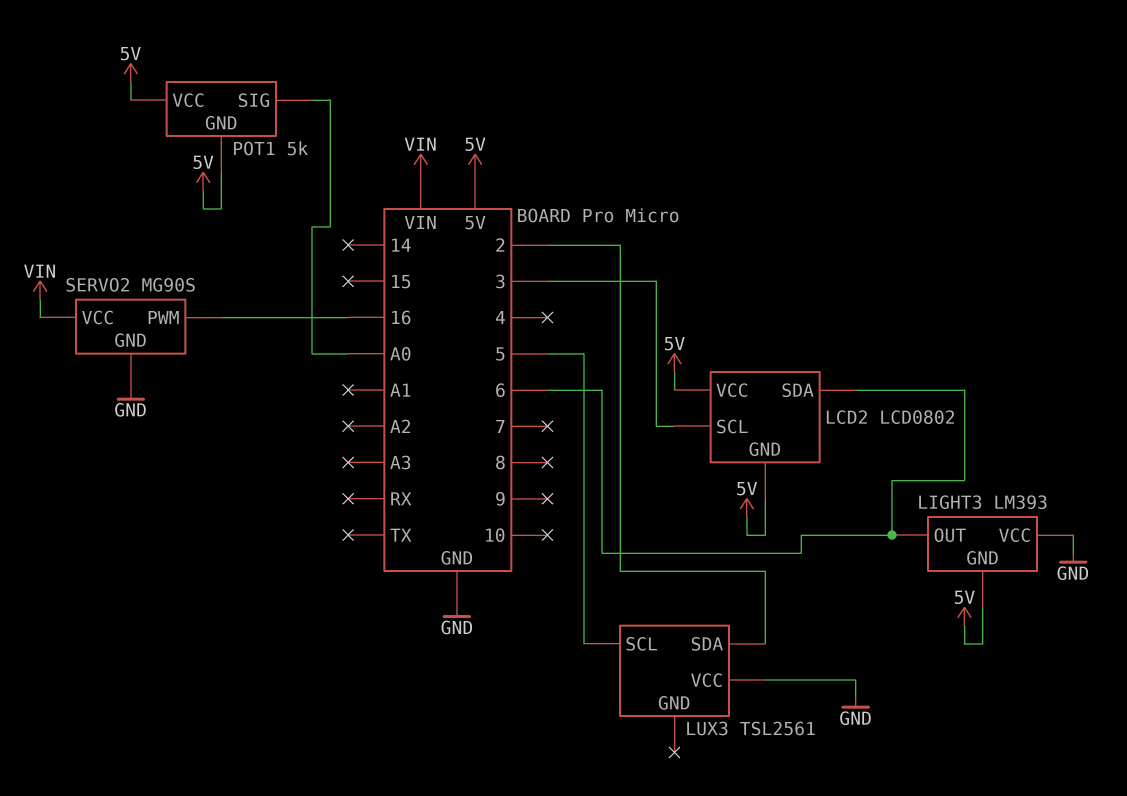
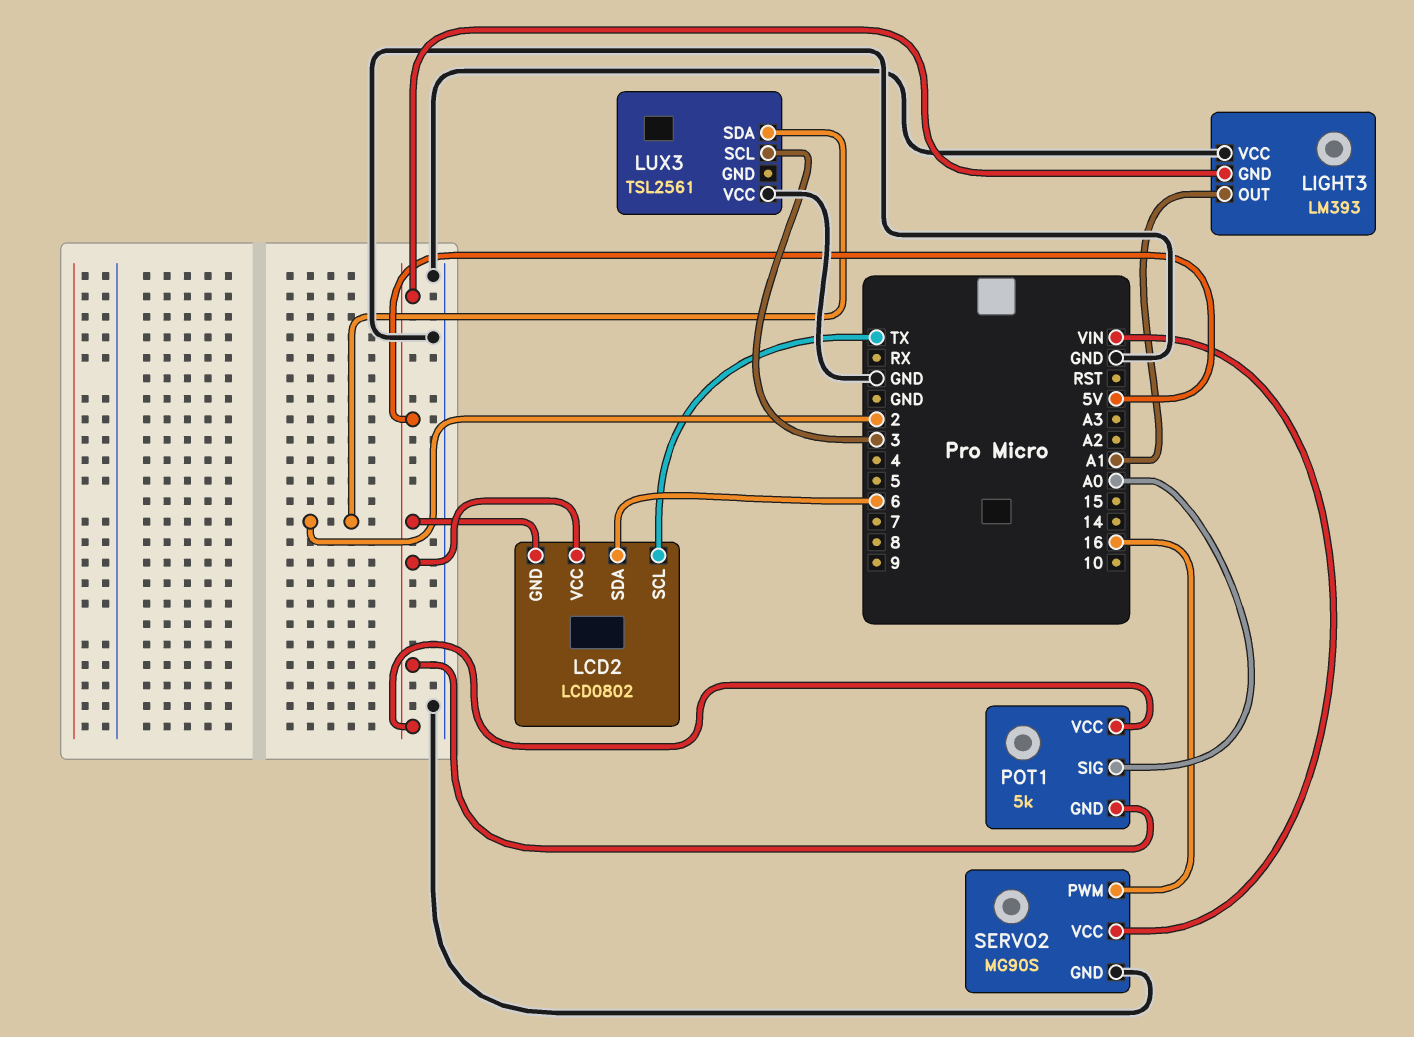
LCD2 pin SCL: 3 -> TX
LIGHT3 pin OUT: 6 -> A1
LUX3 pin SCL: 5 -> 3

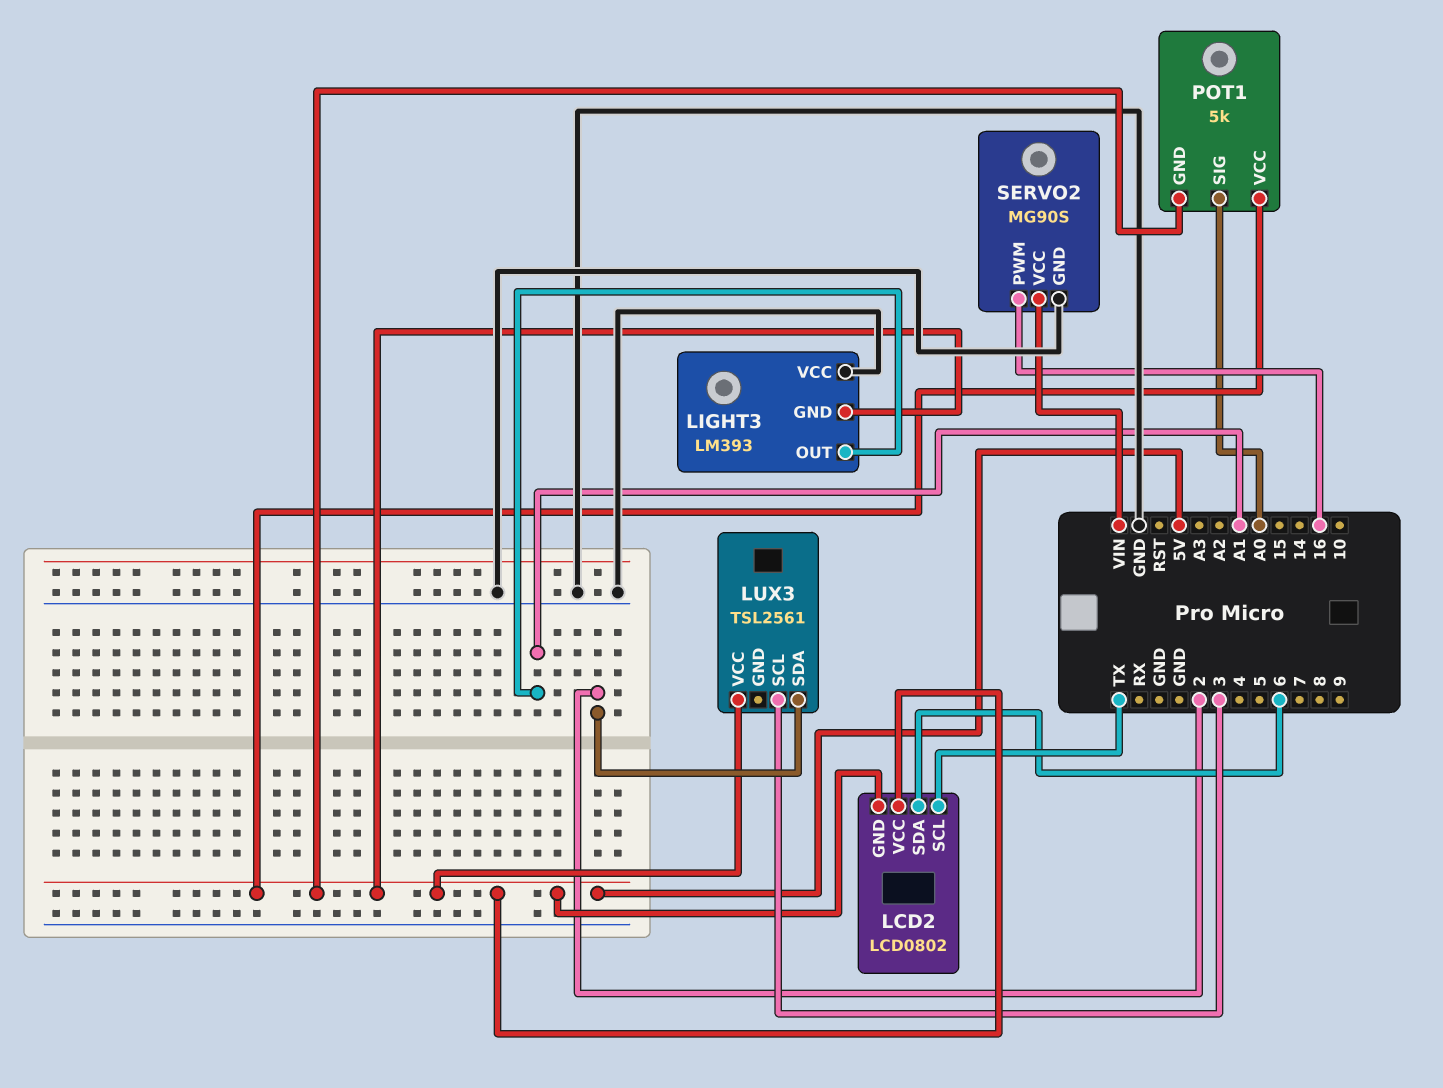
LUX3 pin VCC: GND -> 5V

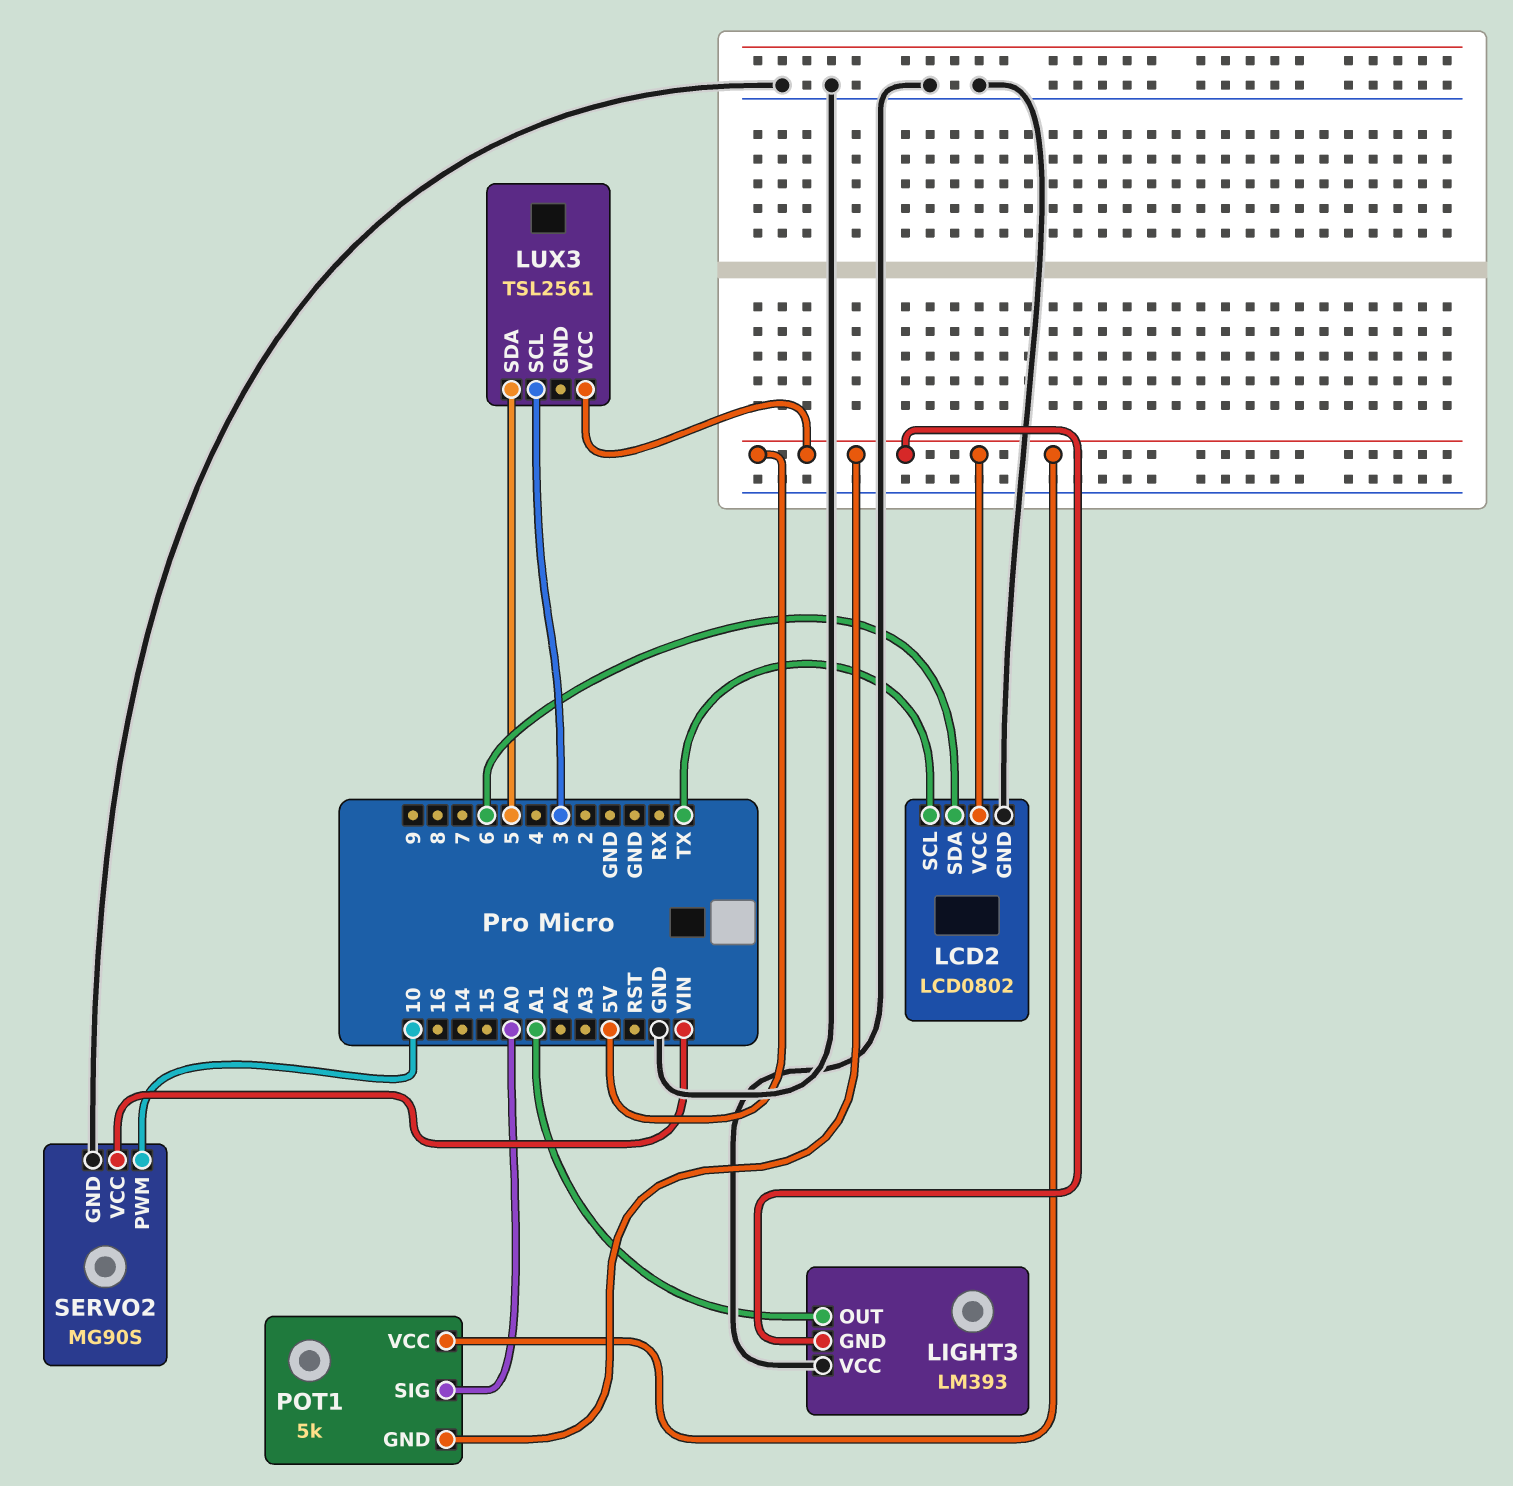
LCD2 pin GND: 5V -> GND
LUX3 pin SDA: 2 -> 5
SERVO2 pin PWM: 16 -> 10

